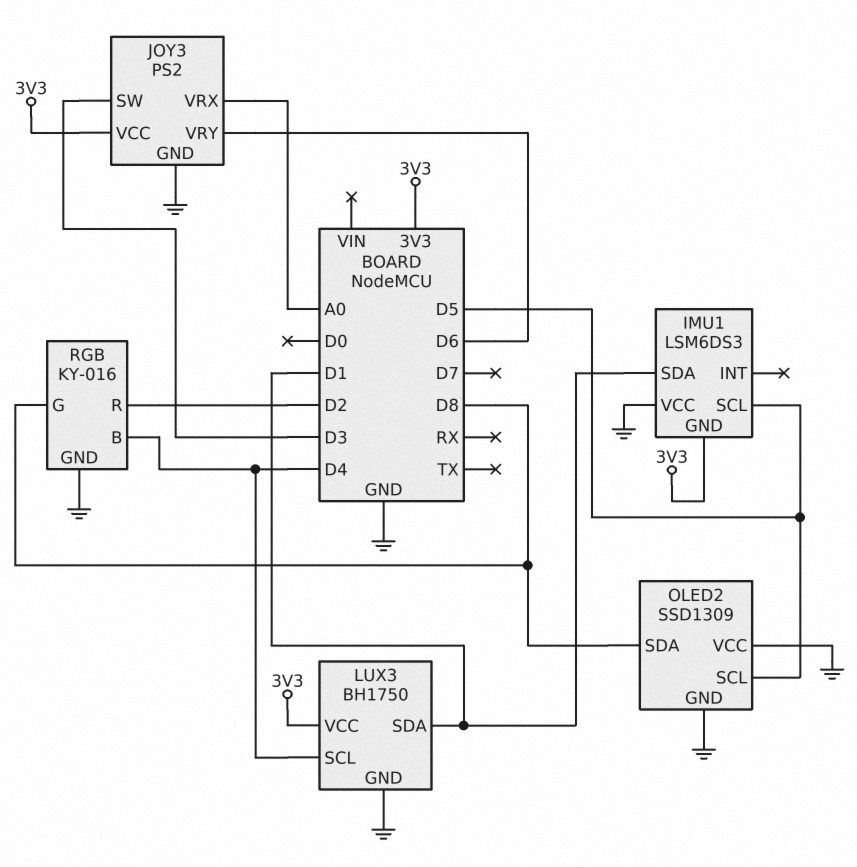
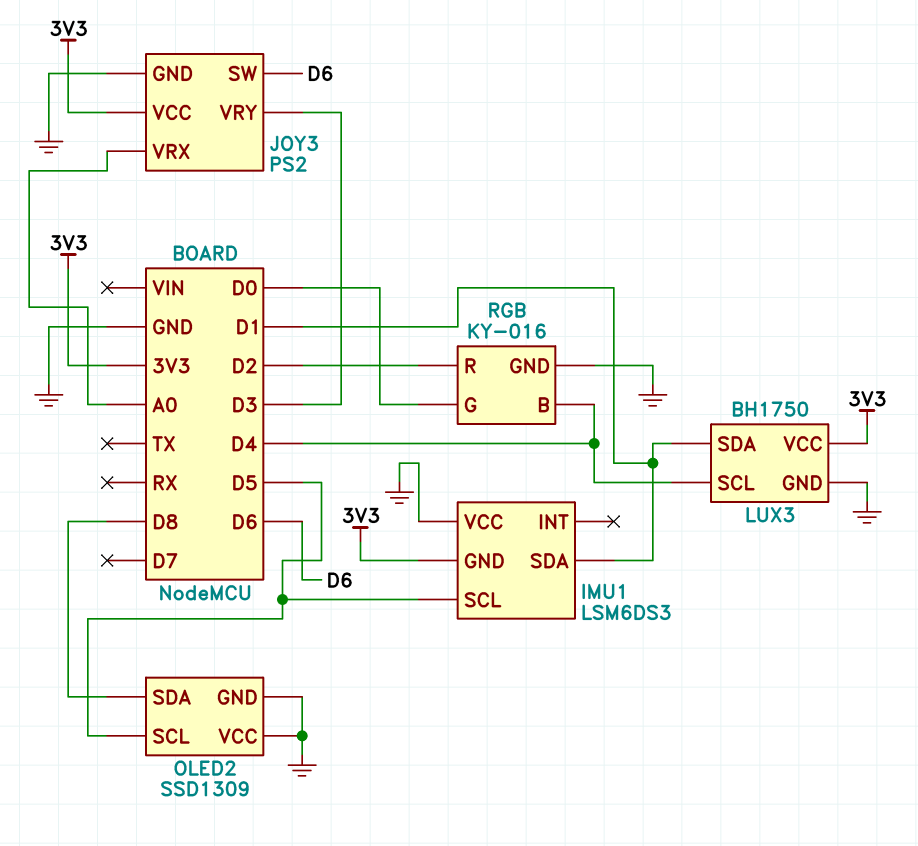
JOY3 pin SW: D3 -> D6
JOY3 pin VRY: D6 -> D3
RGB pin G: D8 -> D0

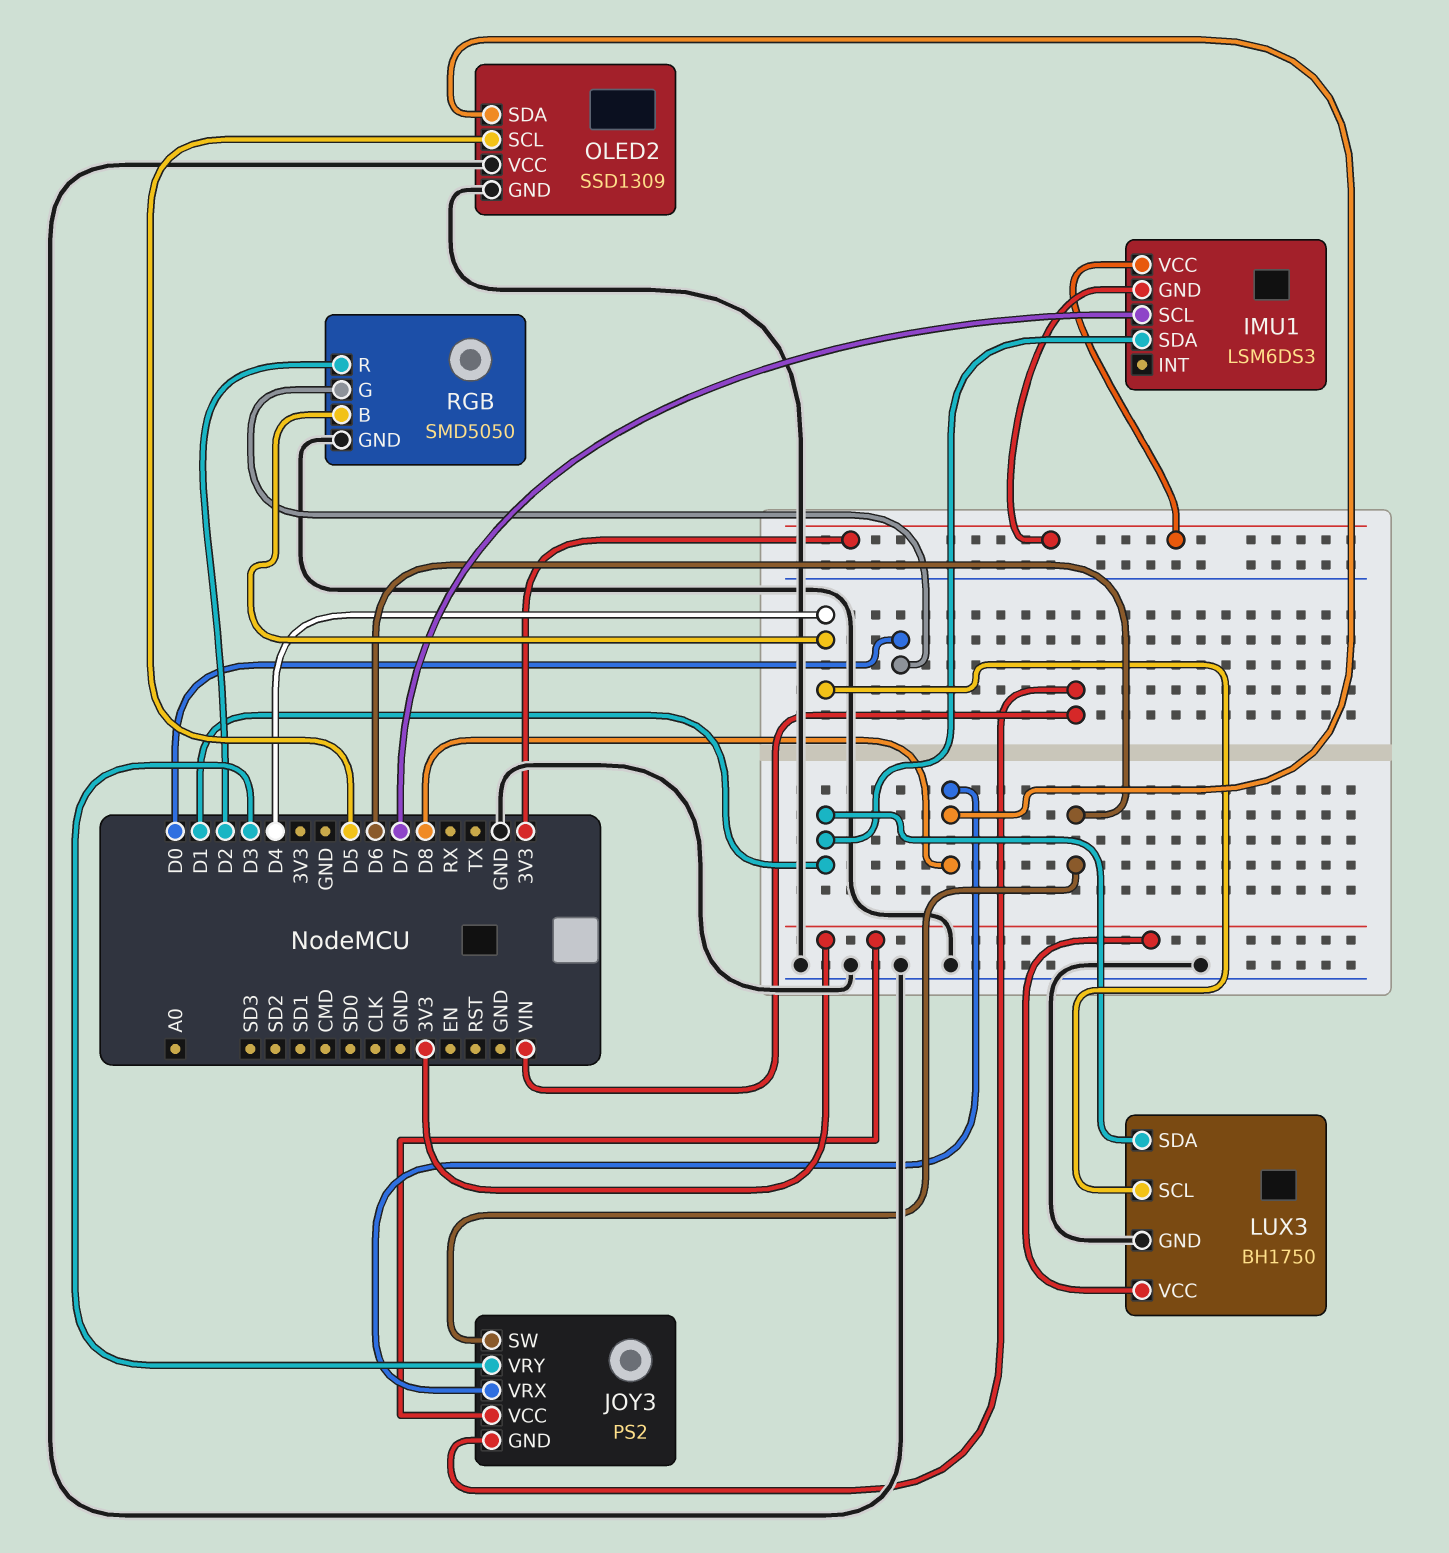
IMU1 pin SCL: D5 -> D7
IMU1 pin VCC: GND -> 3V3
JOY3 pin GND: GND -> VIN
JOY3 pin VRX: A0 -> D8
RGB: KY-016 -> SMD5050

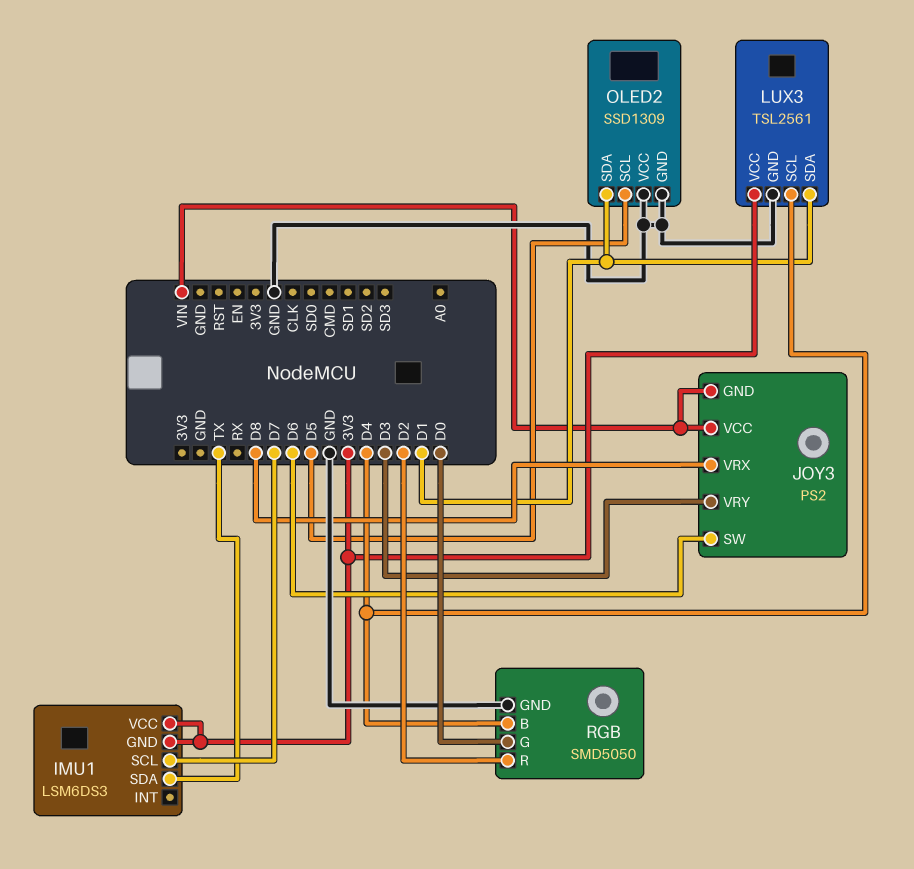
IMU1 pin SDA: D1 -> TX
JOY3 pin VCC: 3V3 -> VIN
LUX3: BH1750 -> TSL2561
OLED2 pin SDA: D8 -> D1

